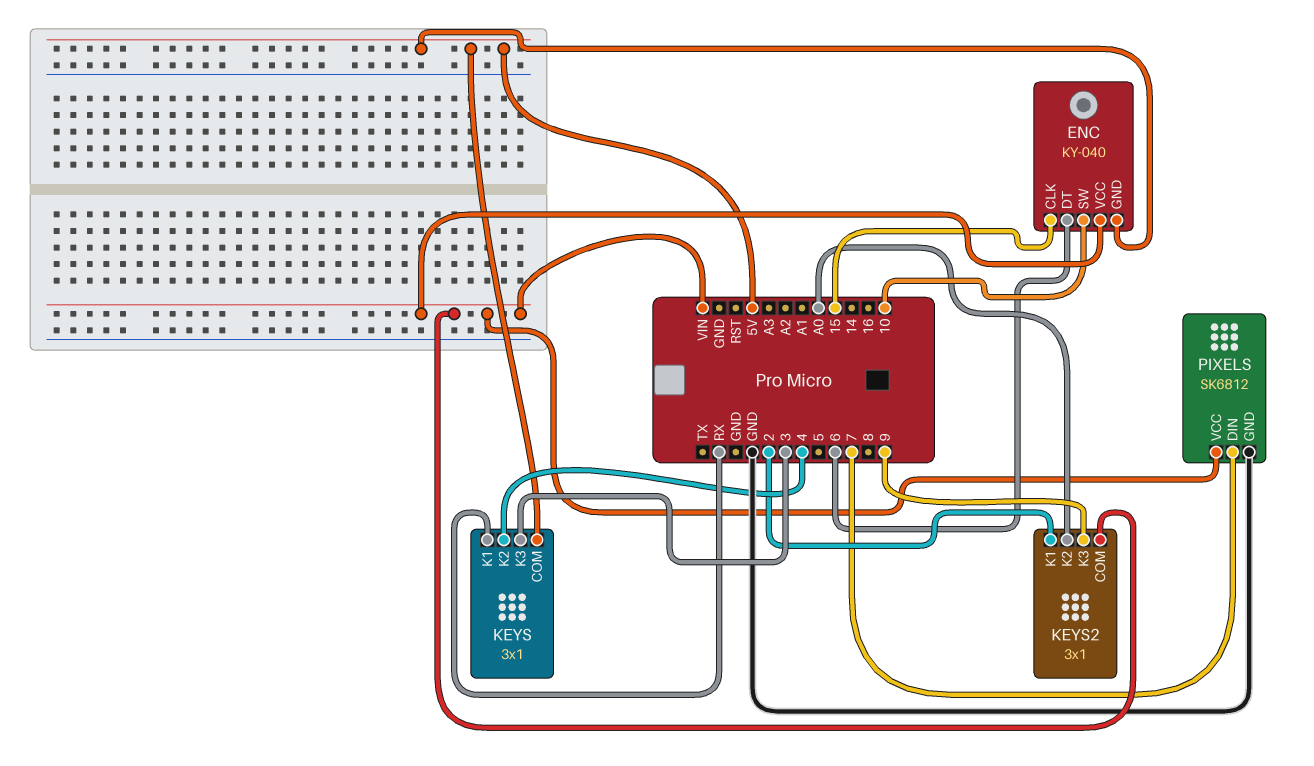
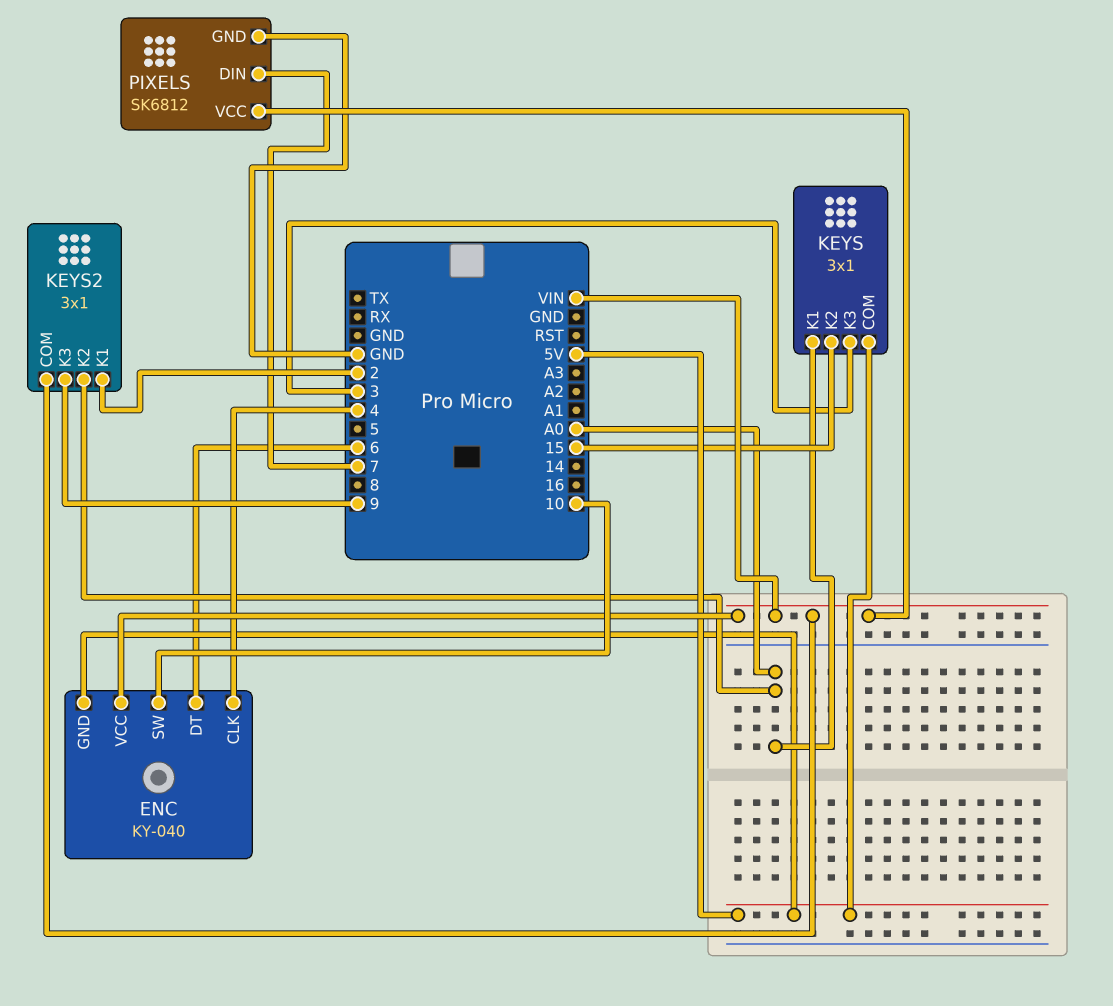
ENC pin CLK: 15 -> 4
KEYS pin K1: RX -> A0
KEYS pin K2: 4 -> 15

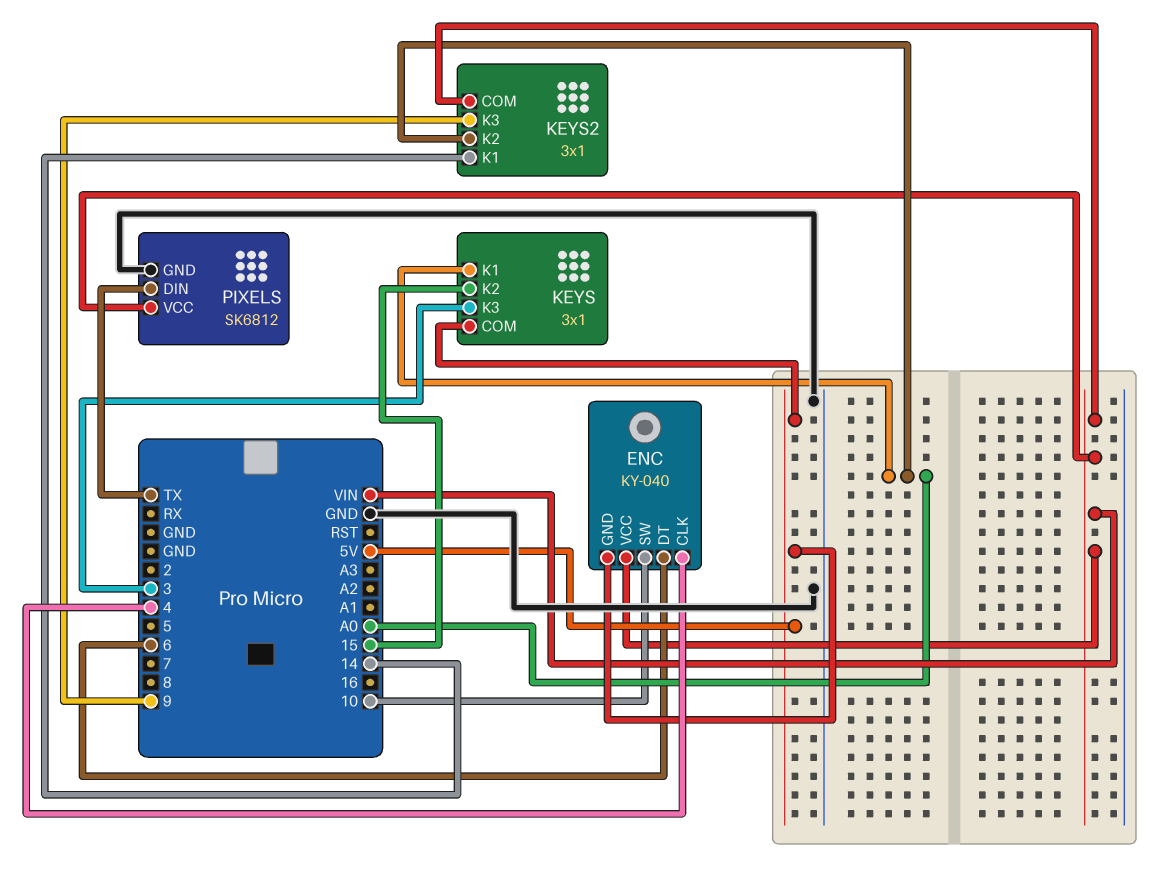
KEYS2 pin K1: 2 -> 14
PIXELS pin DIN: 7 -> TX

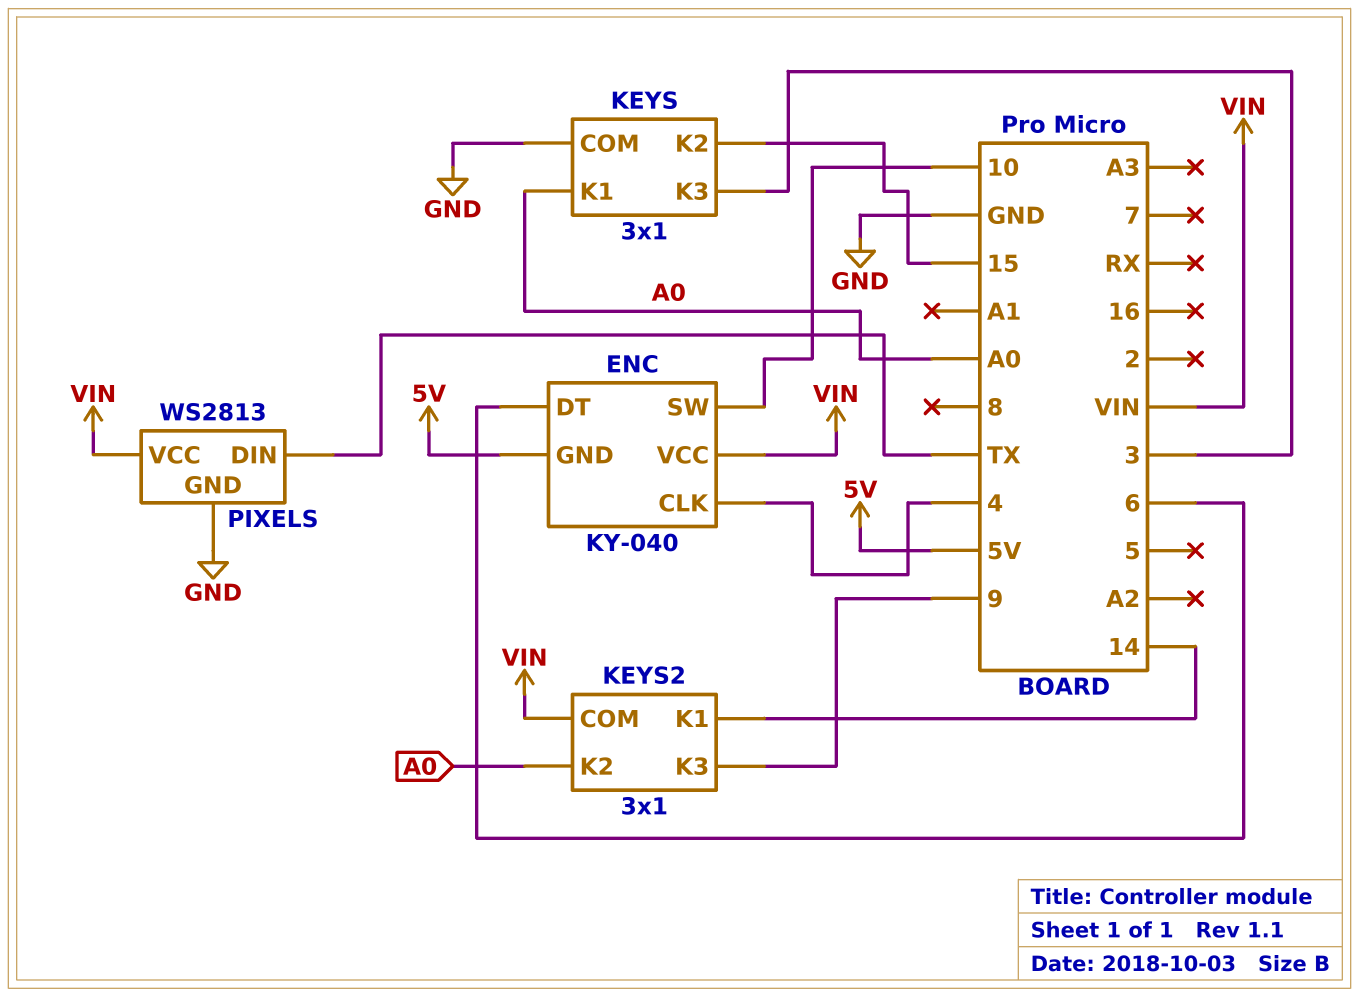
KEYS pin COM: 5V -> GND
PIXELS: SK6812 -> WS2813

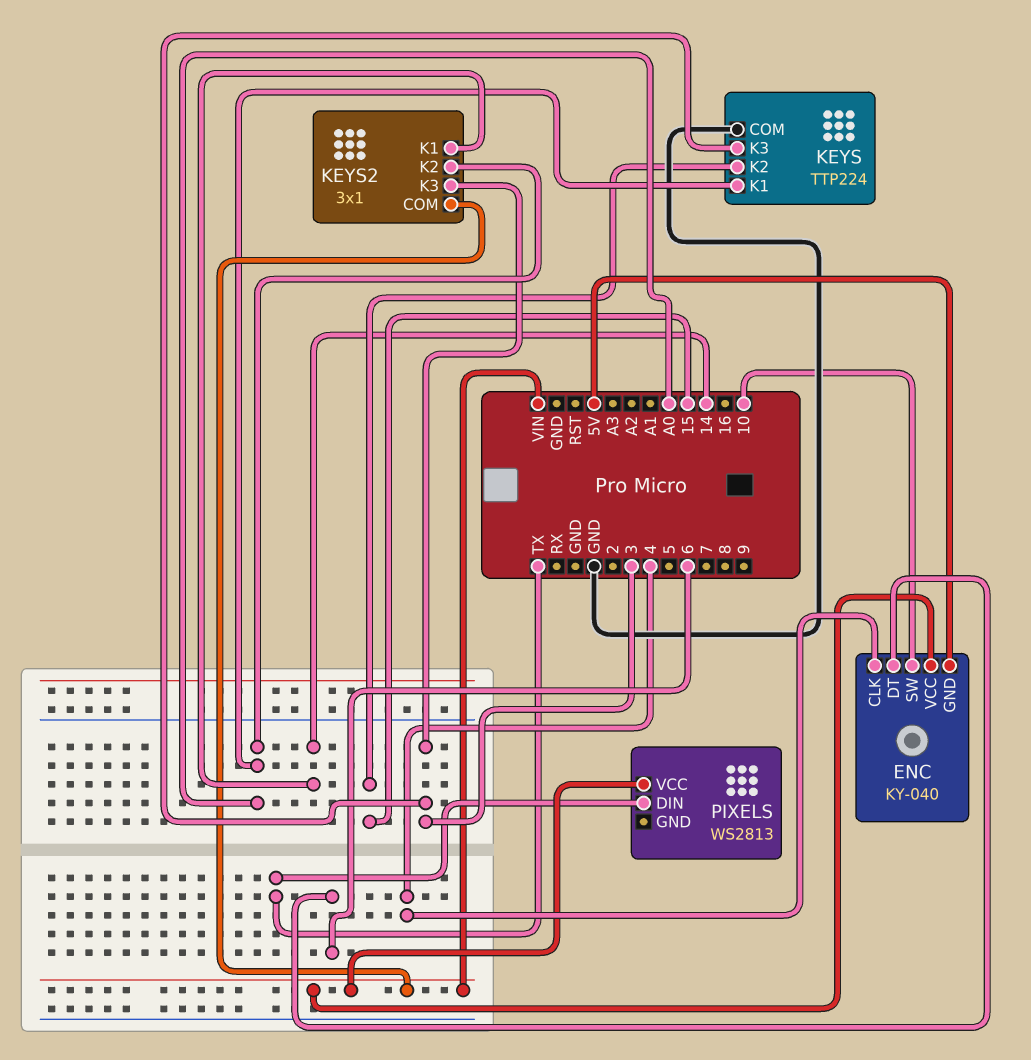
KEYS: 3x1 -> TTP224
KEYS2 pin K3: 9 -> 3
PIXELS pin GND: GND -> none

